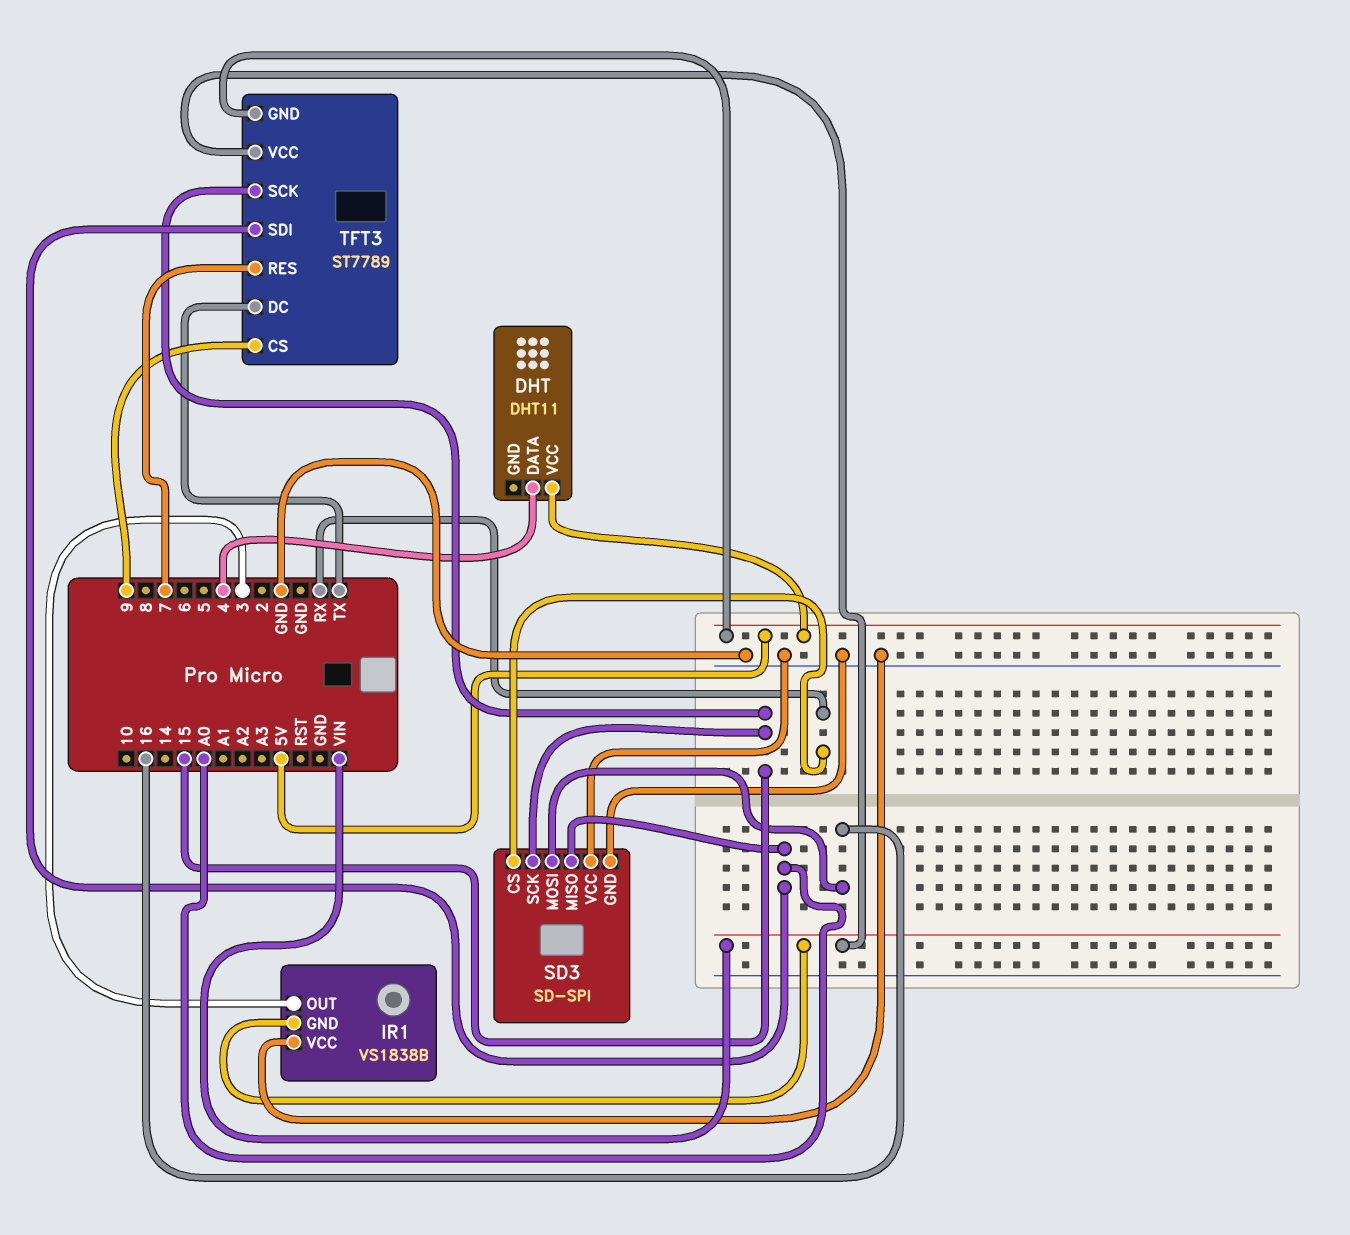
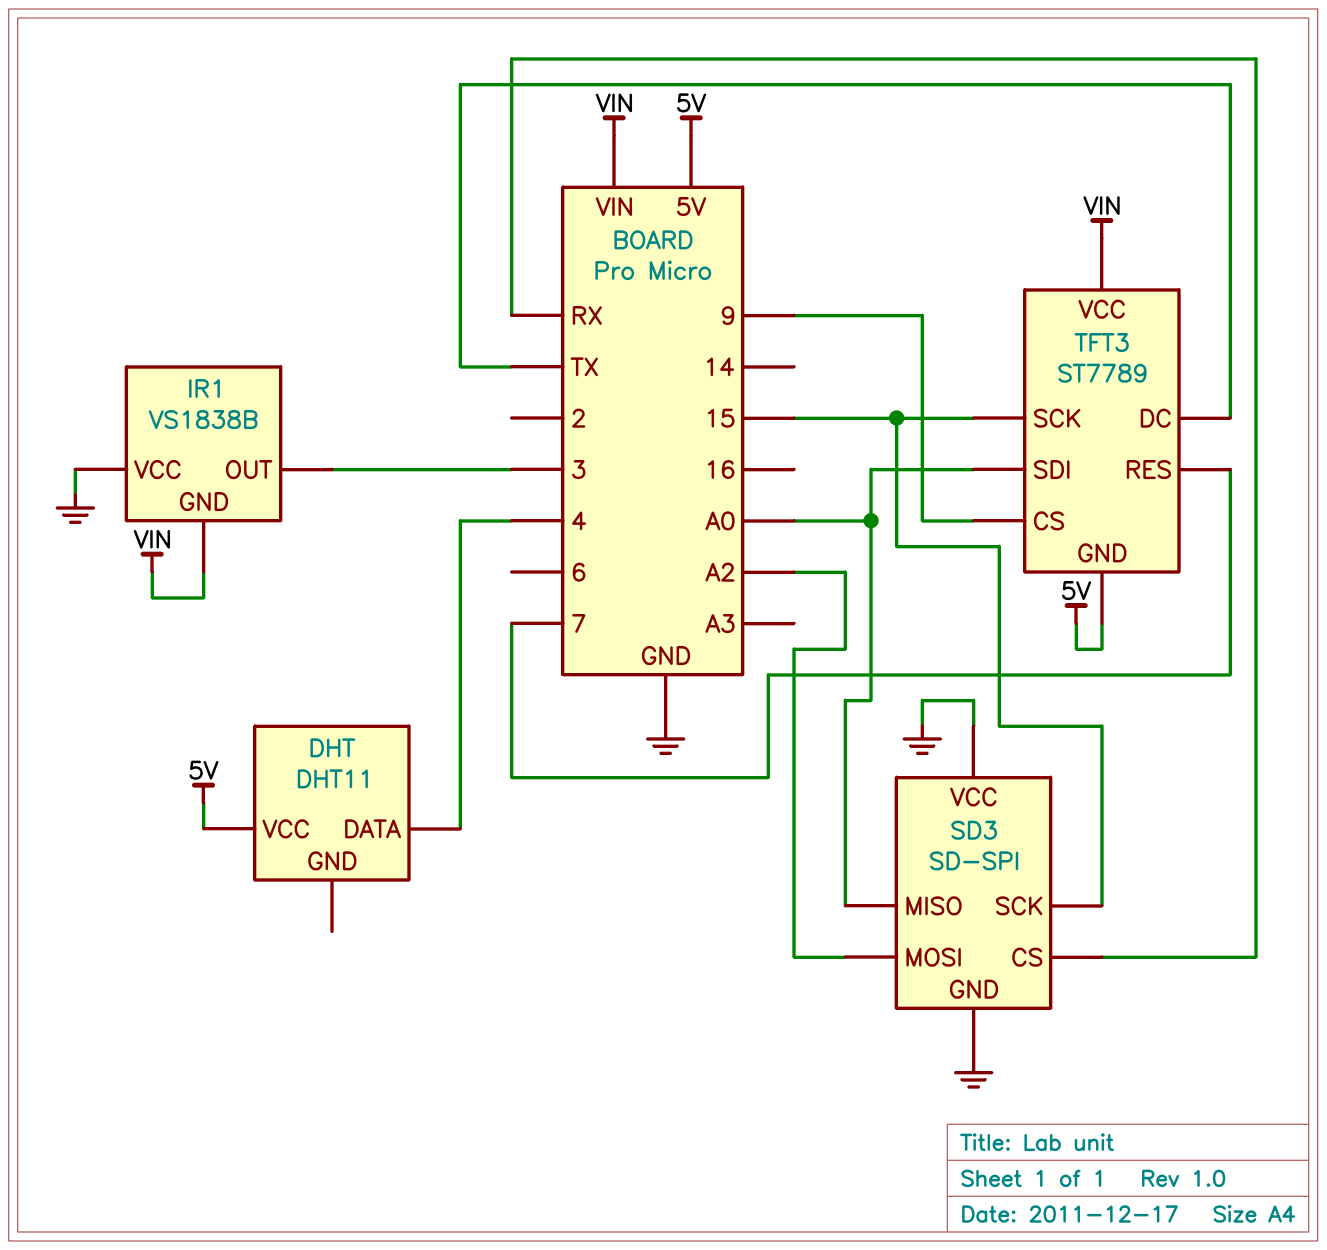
SD3 pin MOSI: 16 -> A2

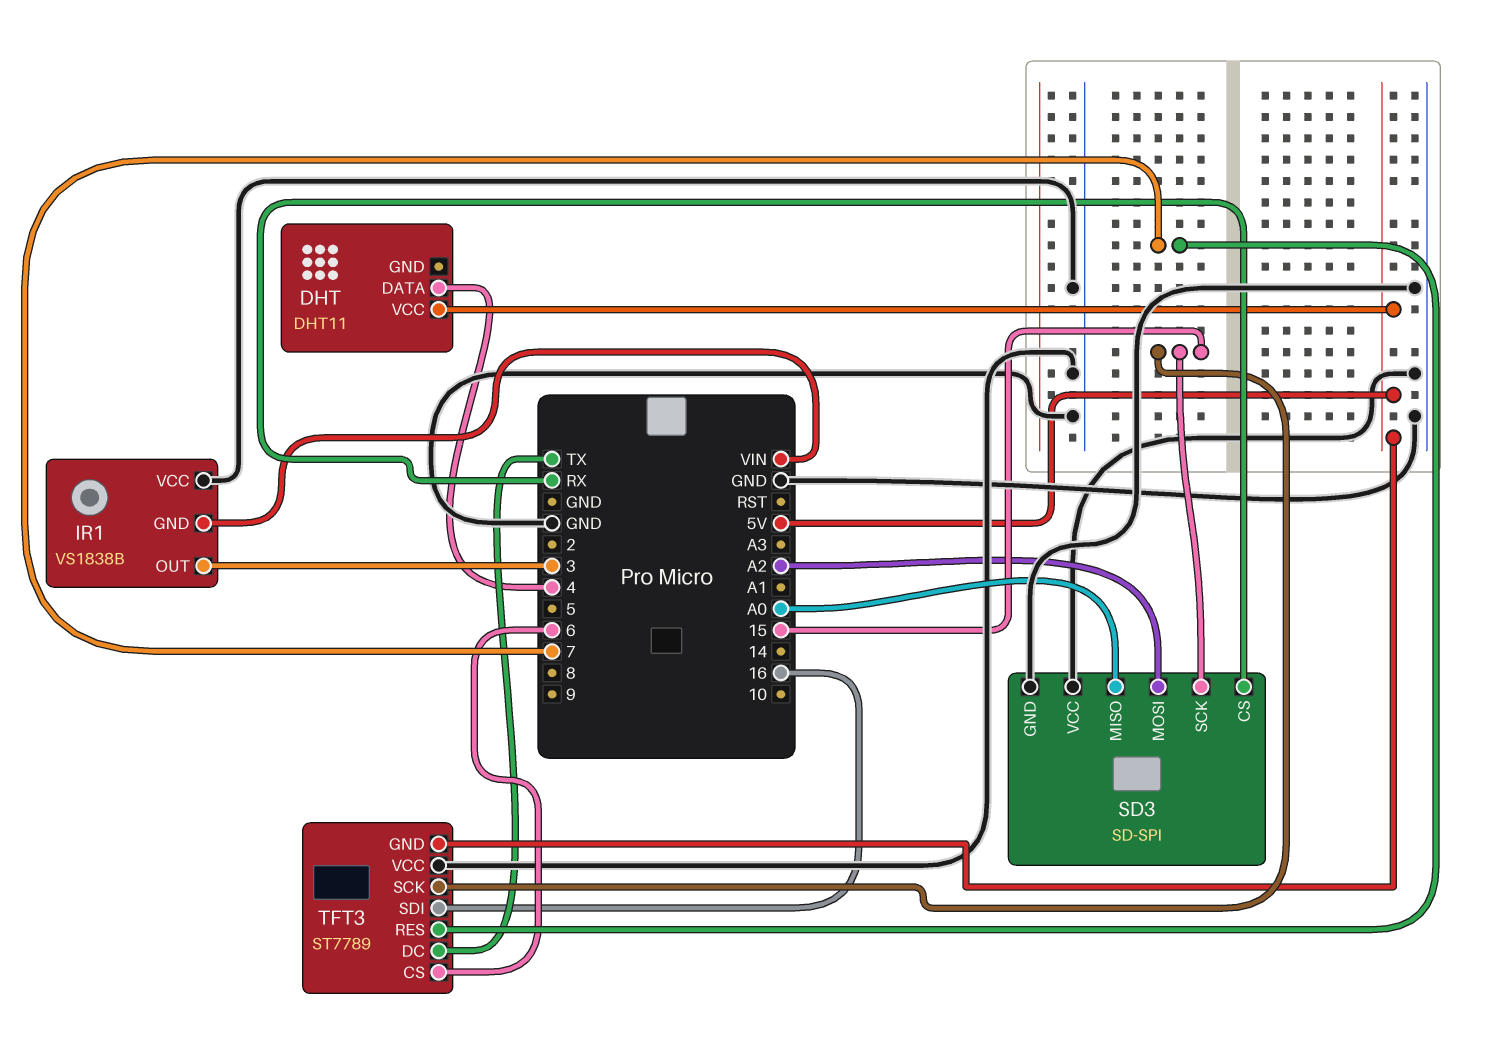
TFT3 pin CS: 9 -> 6
TFT3 pin SDI: A0 -> 16
TFT3 pin VCC: VIN -> GND

